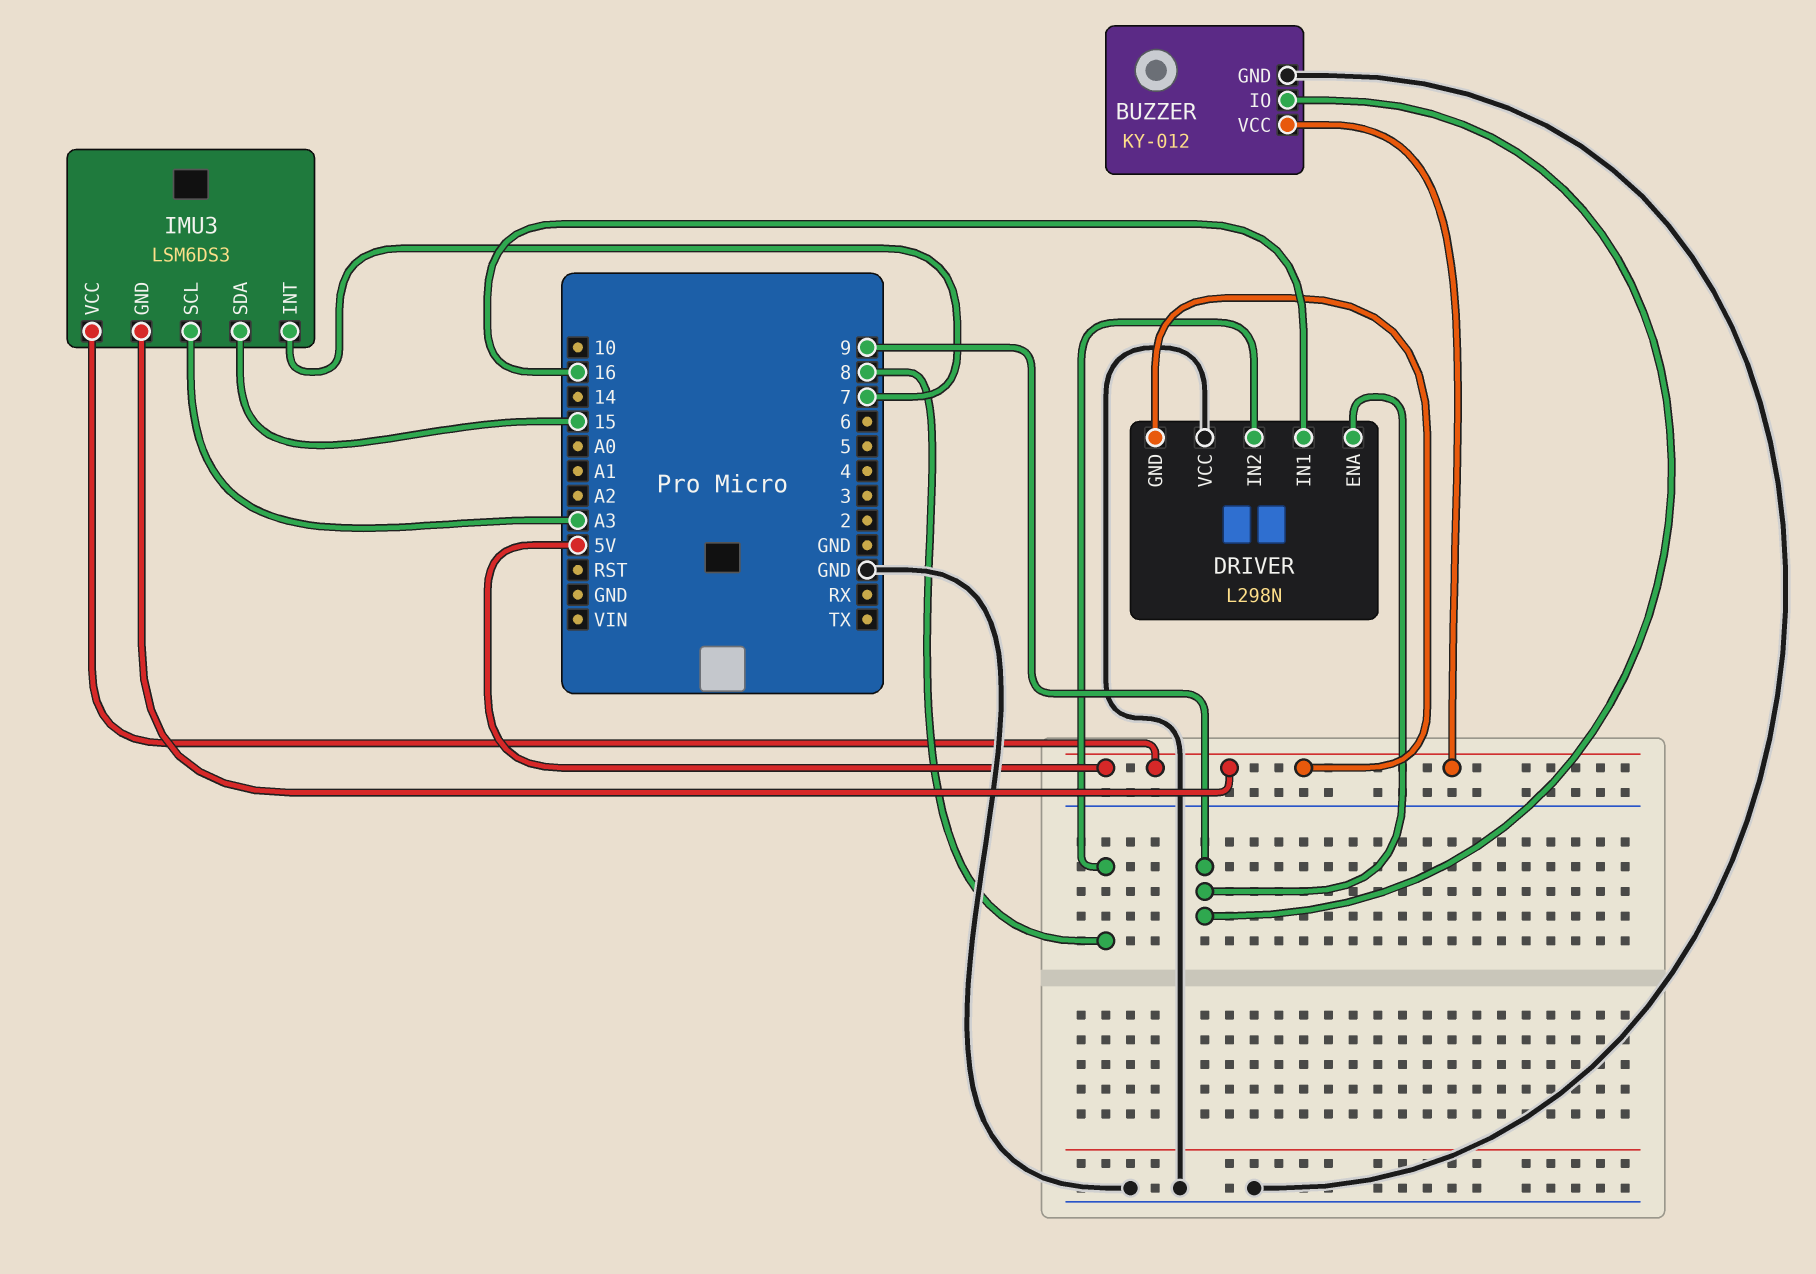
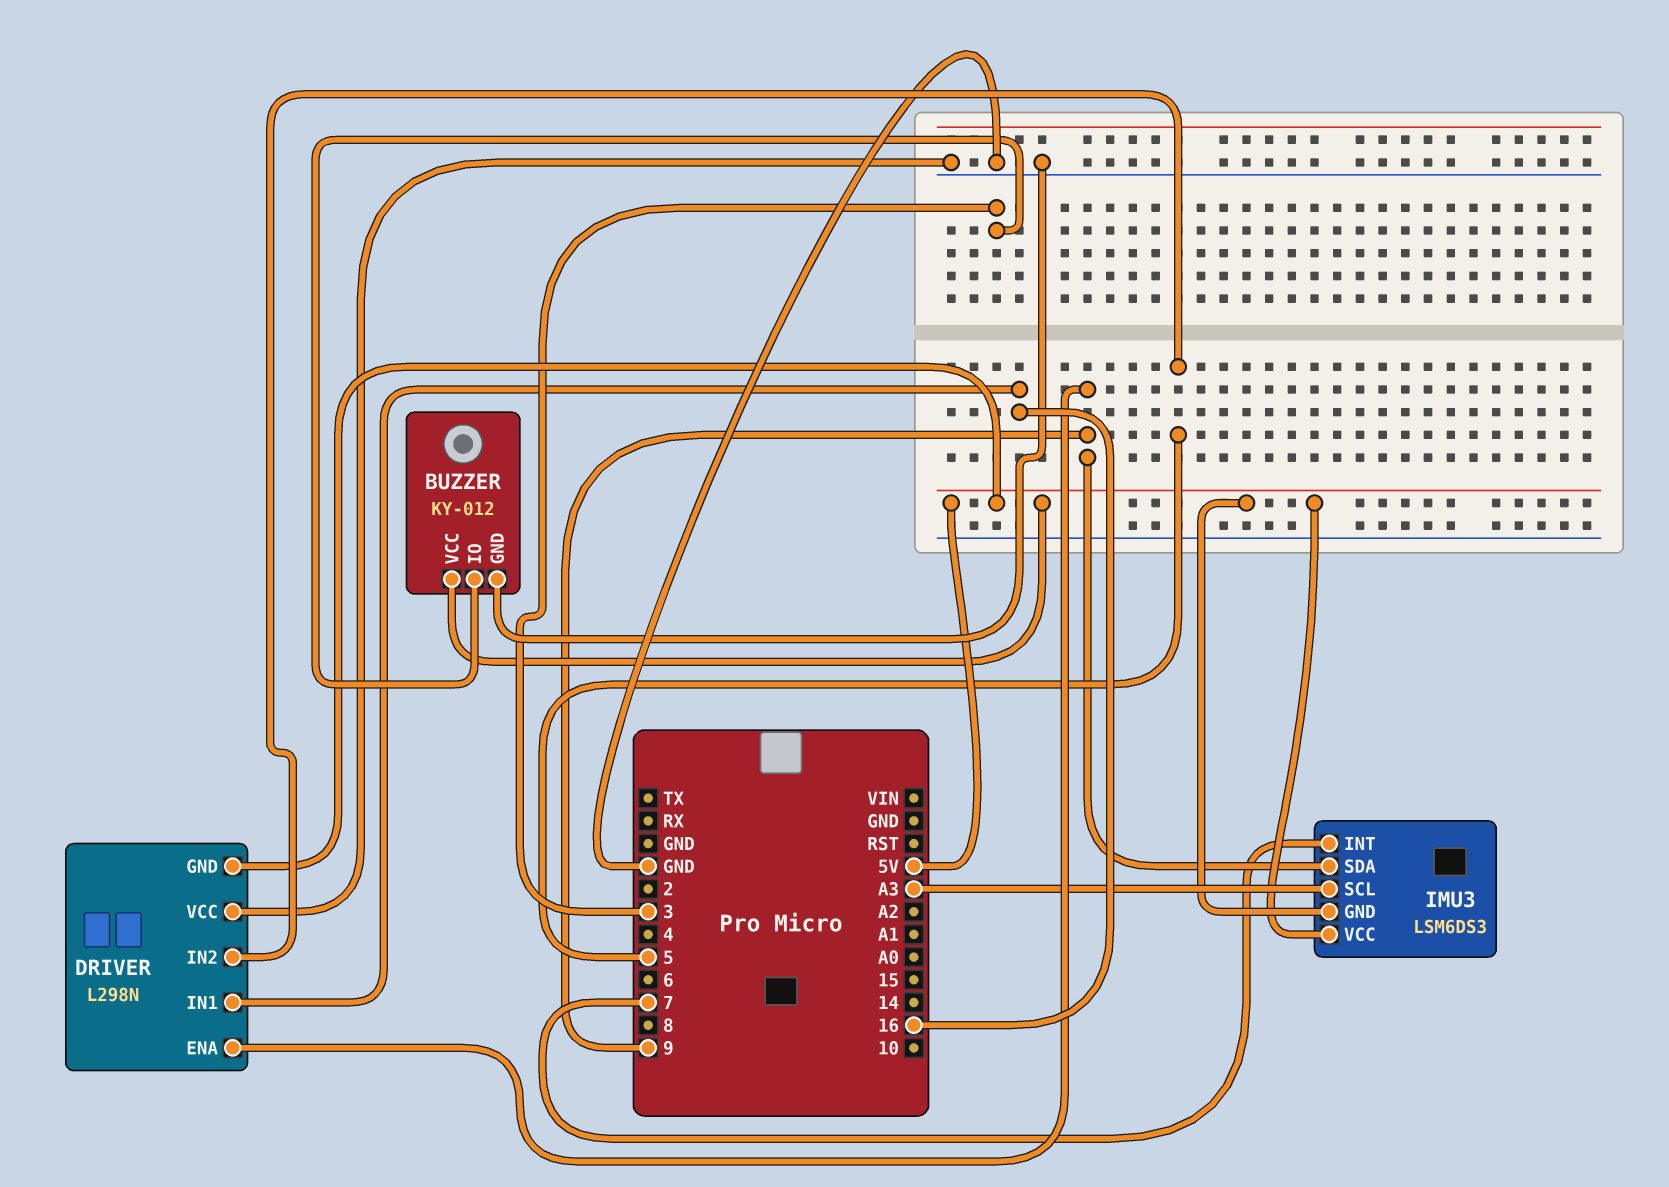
BUZZER pin IO: 9 -> 3
DRIVER pin IN2: 8 -> 5
IMU3 pin SDA: 15 -> 9

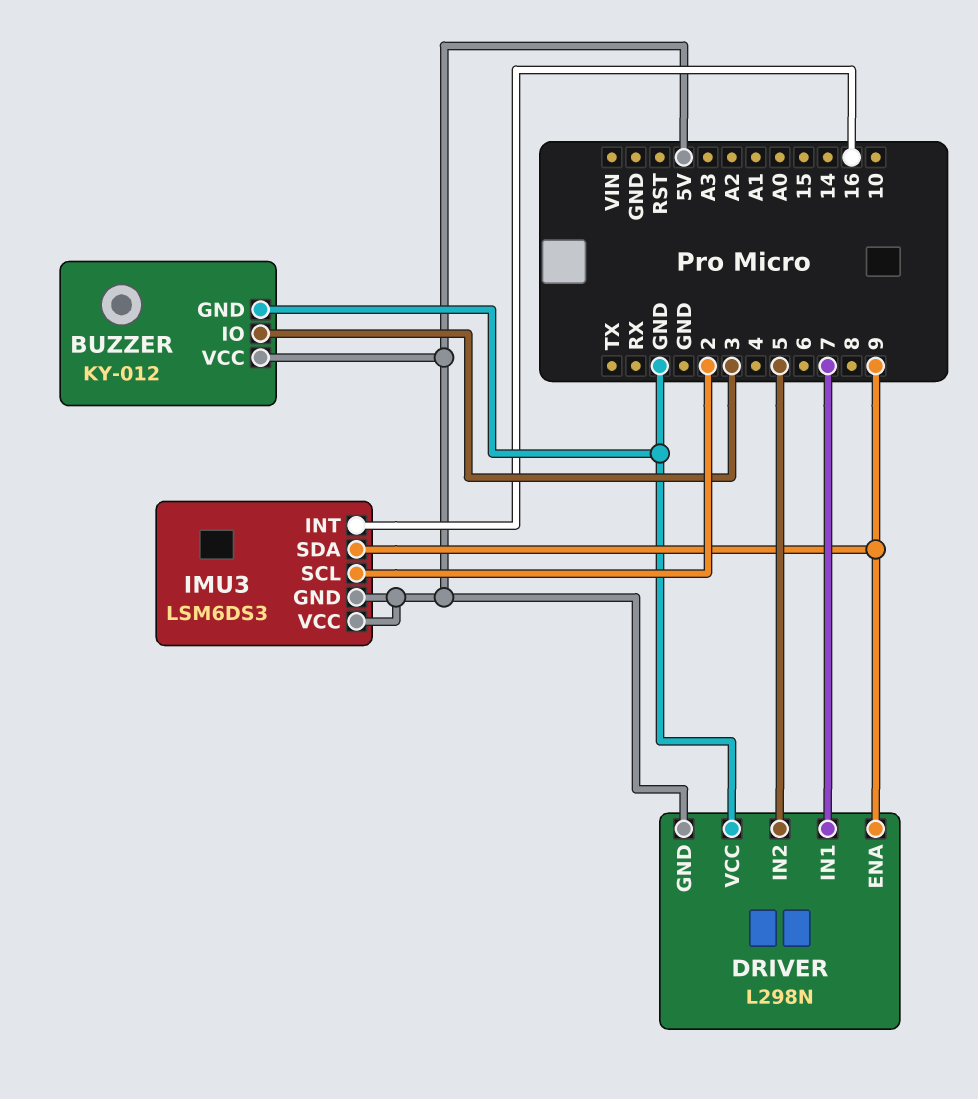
DRIVER pin IN1: 16 -> 7
IMU3 pin INT: 7 -> 16
IMU3 pin SCL: A3 -> 2

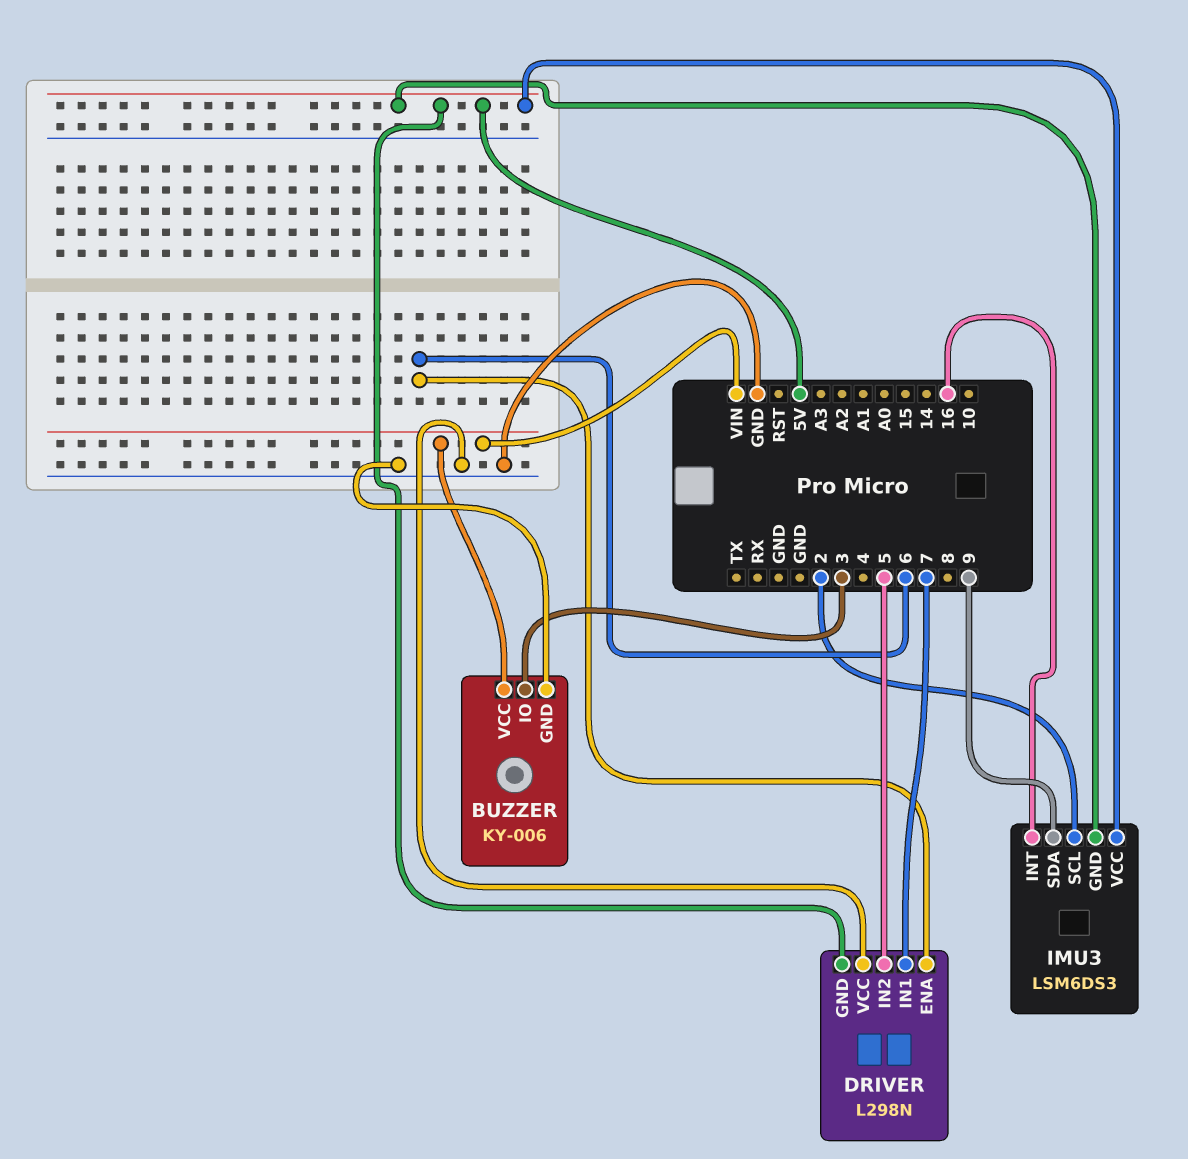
BUZZER: KY-012 -> KY-006
BUZZER pin VCC: 5V -> VIN
DRIVER pin ENA: 9 -> 6

